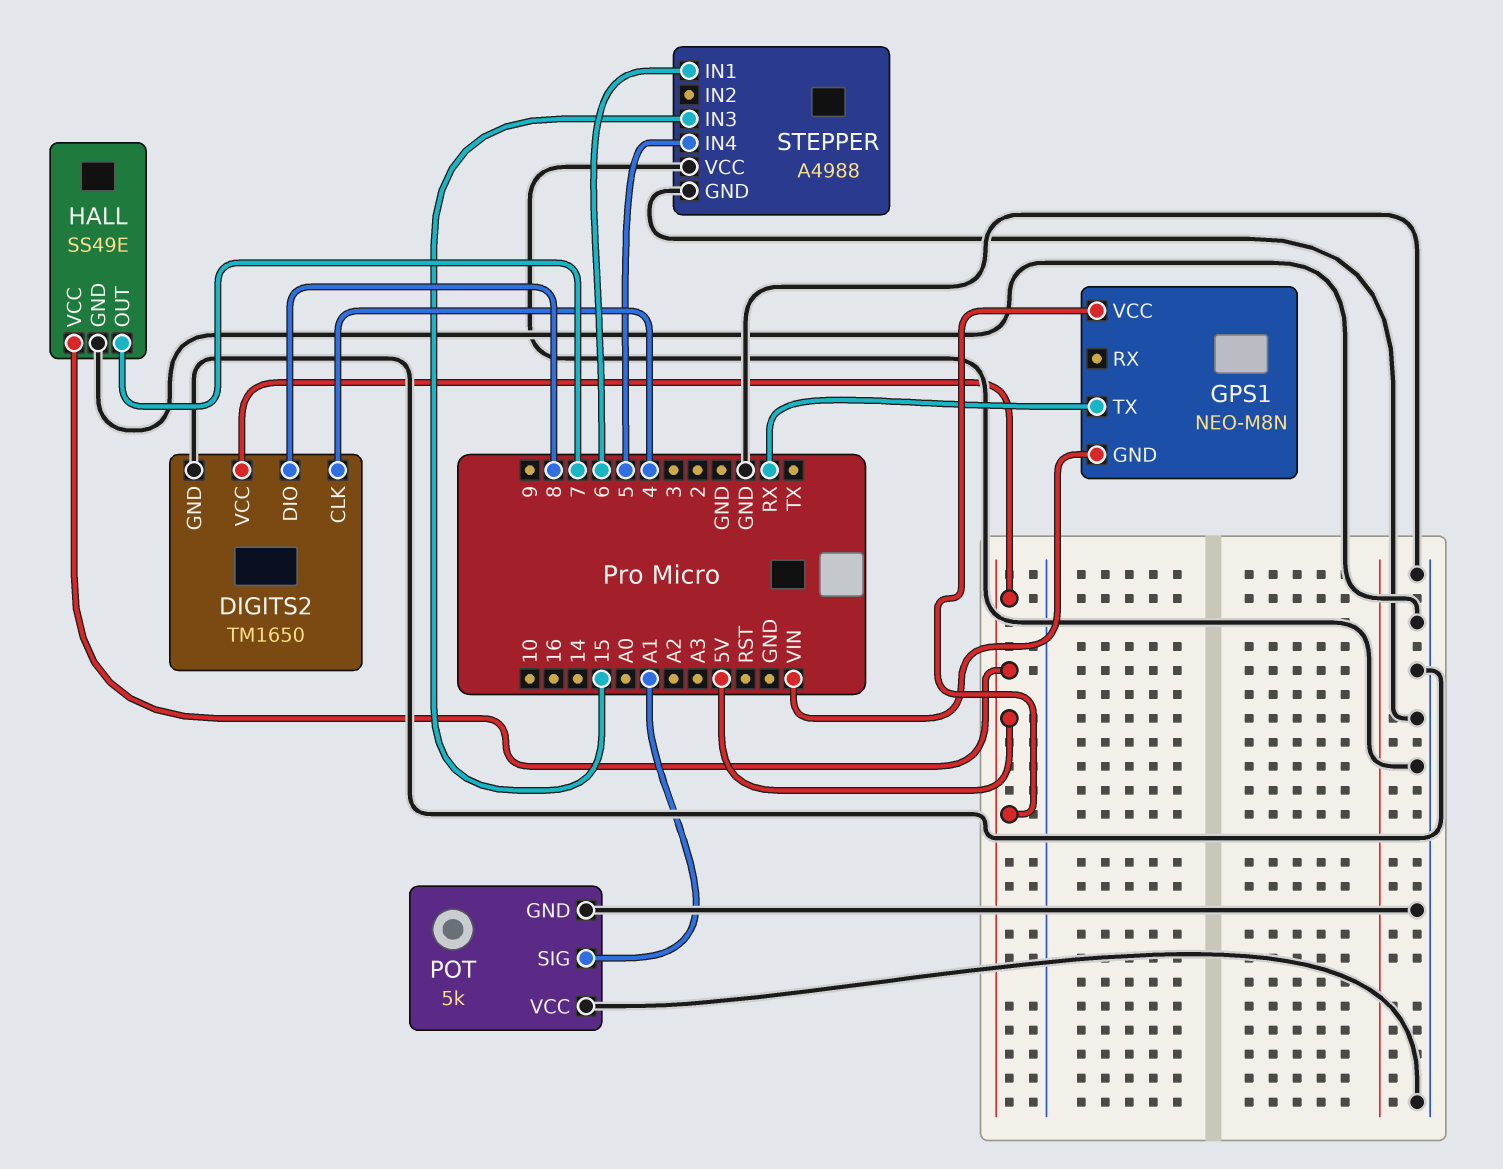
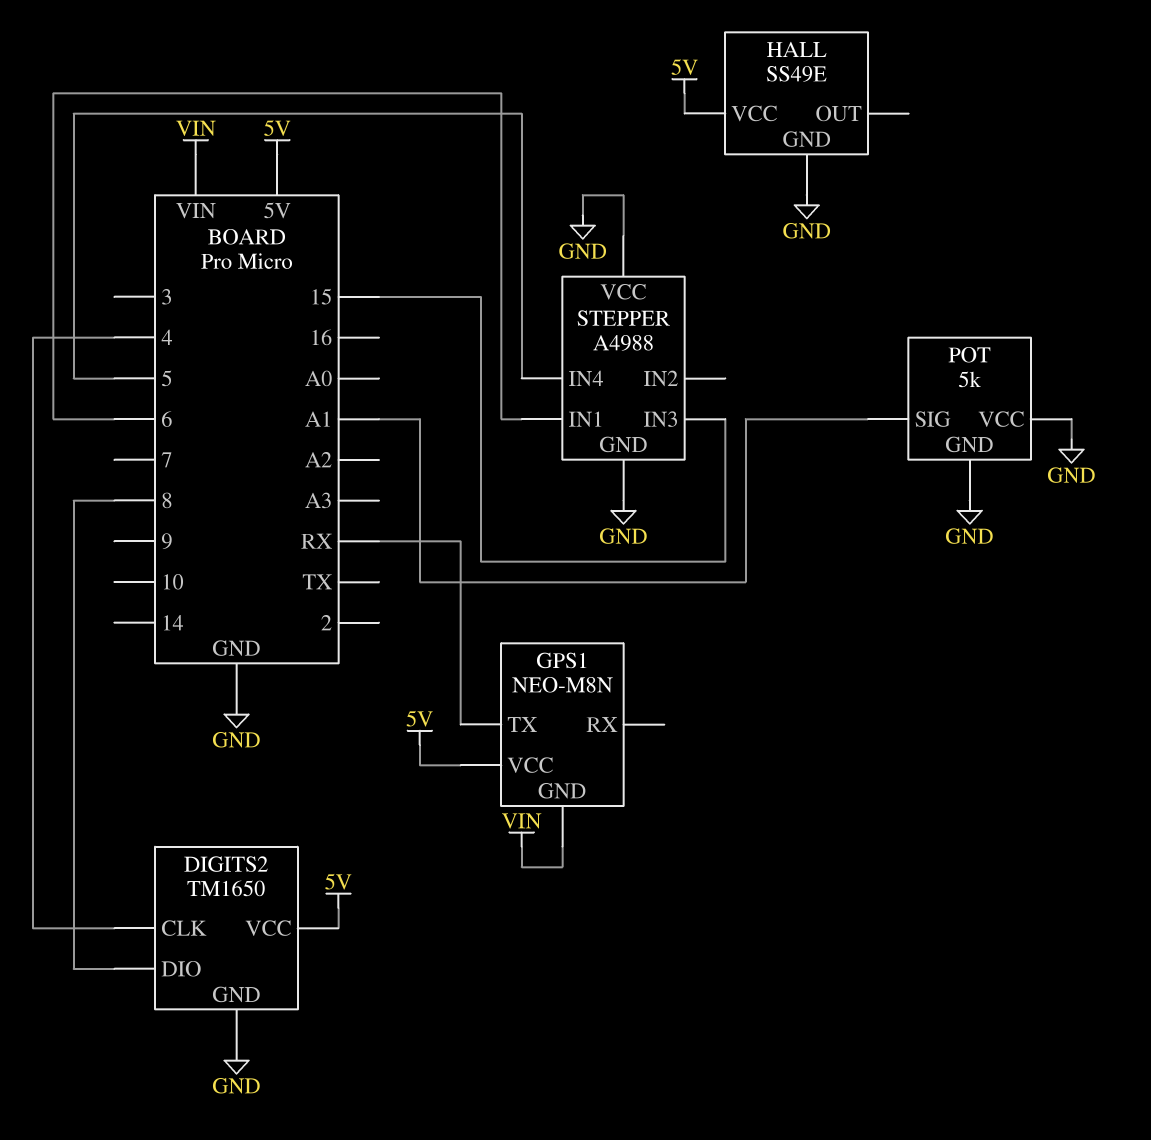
HALL pin OUT: 7 -> none

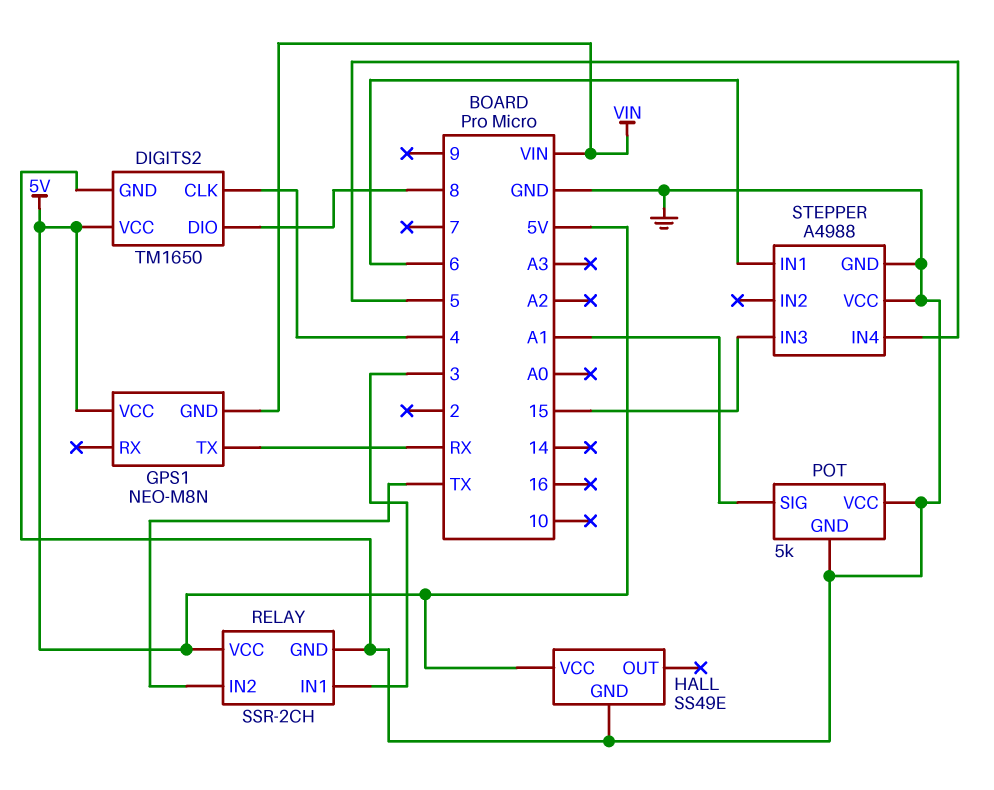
RELAY: none -> SSR-2CH
RELAY pin GND: none -> GND
RELAY pin IN1: none -> 3
RELAY pin IN2: none -> TX
RELAY pin VCC: none -> 5V

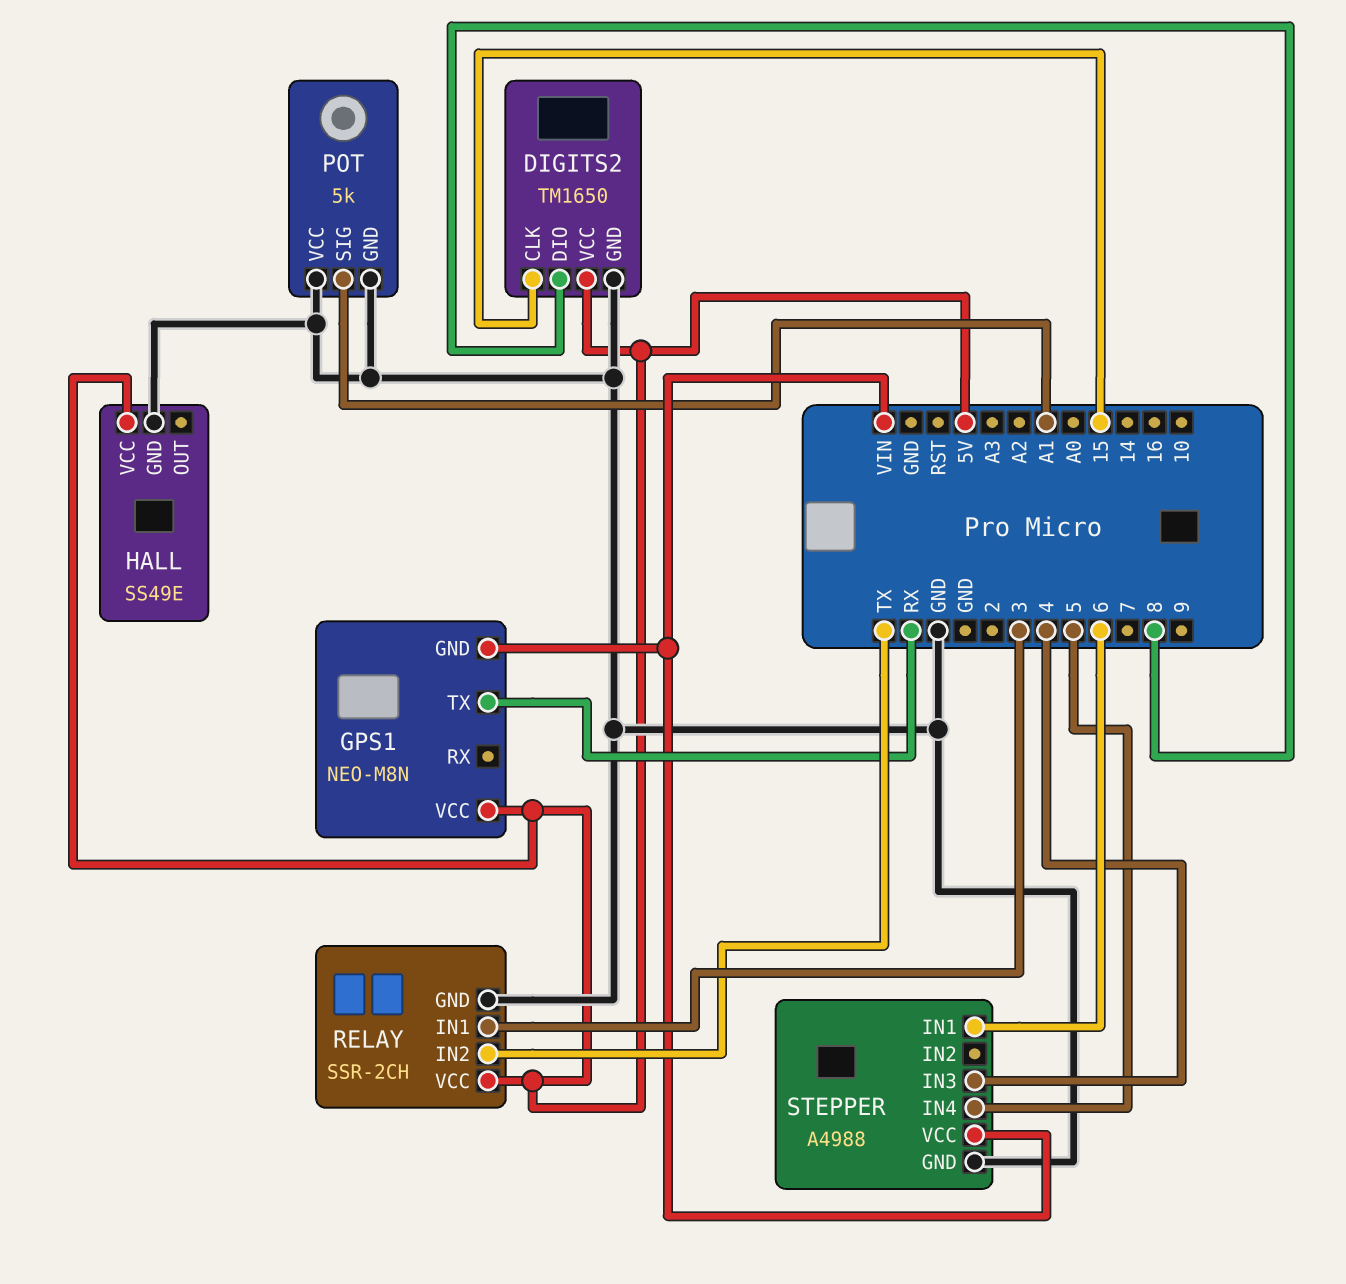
DIGITS2 pin CLK: 4 -> 15
STEPPER pin IN3: 15 -> 4
STEPPER pin VCC: GND -> VIN

